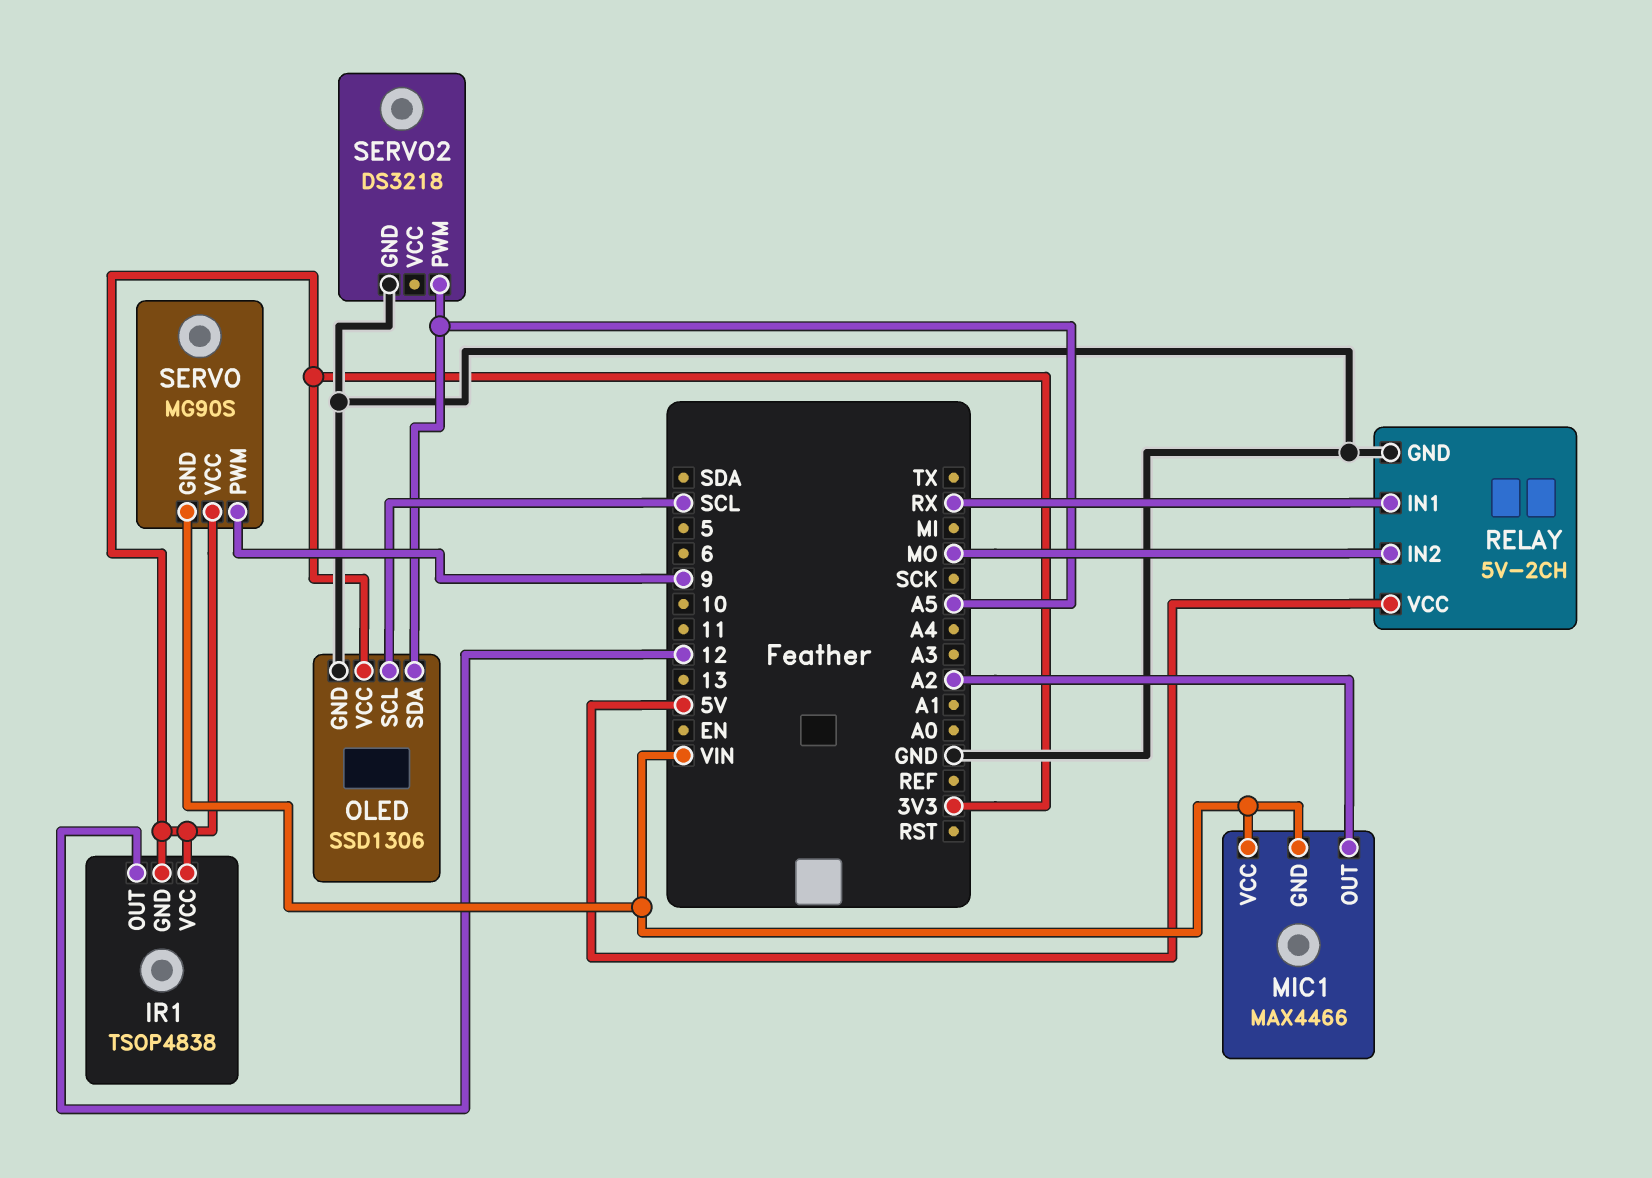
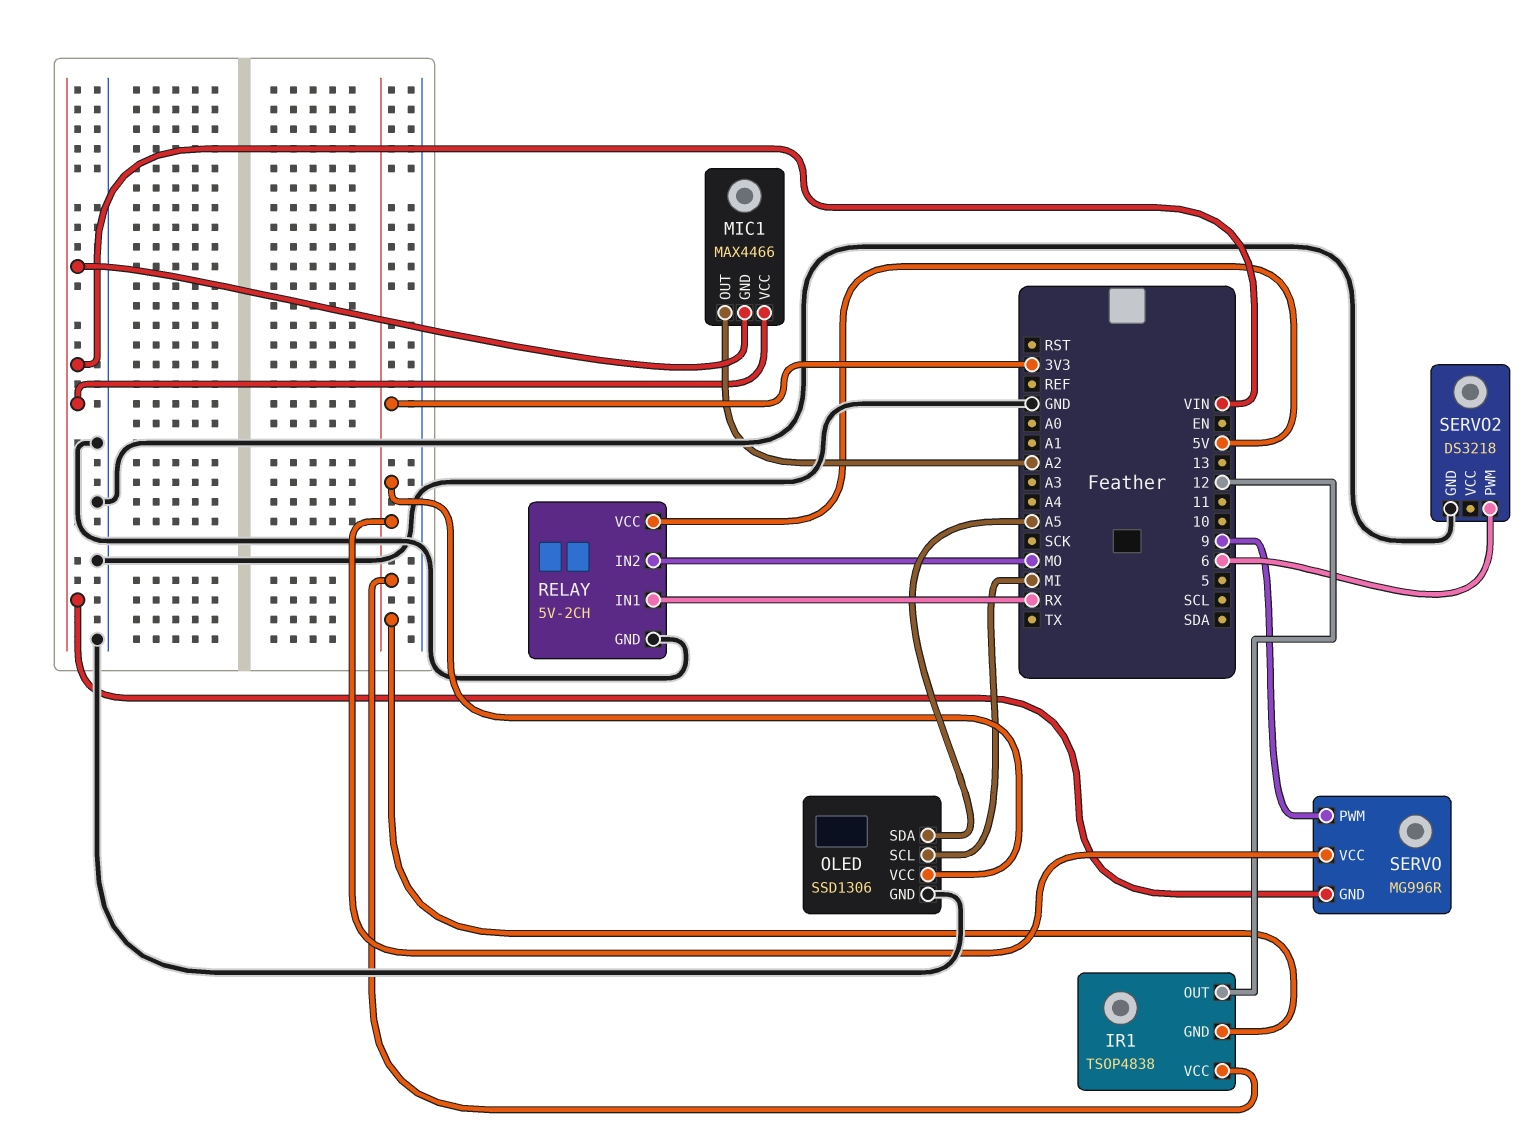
OLED pin SCL: SCL -> MI
SERVO: MG90S -> MG996R
SERVO2 pin PWM: A5 -> 6

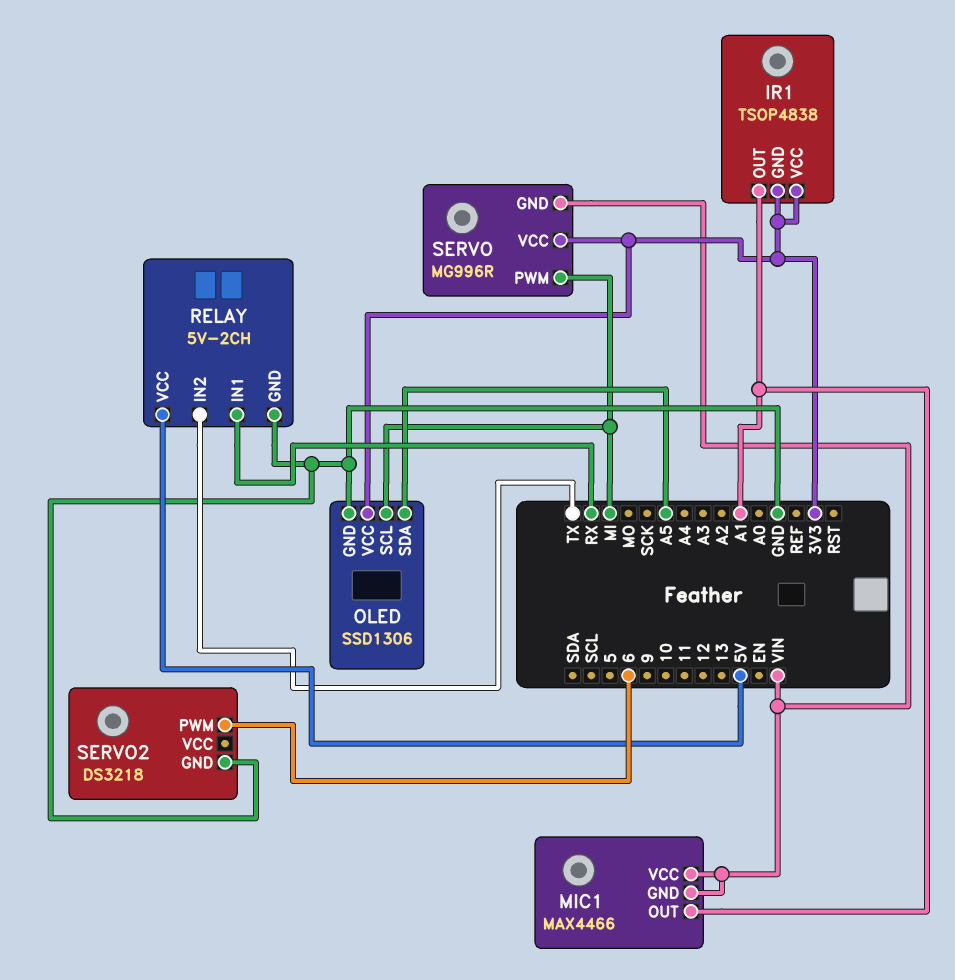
IR1 pin OUT: 12 -> A1
MIC1 pin OUT: A2 -> A1
RELAY pin IN2: MO -> TX
SERVO pin PWM: 9 -> MI

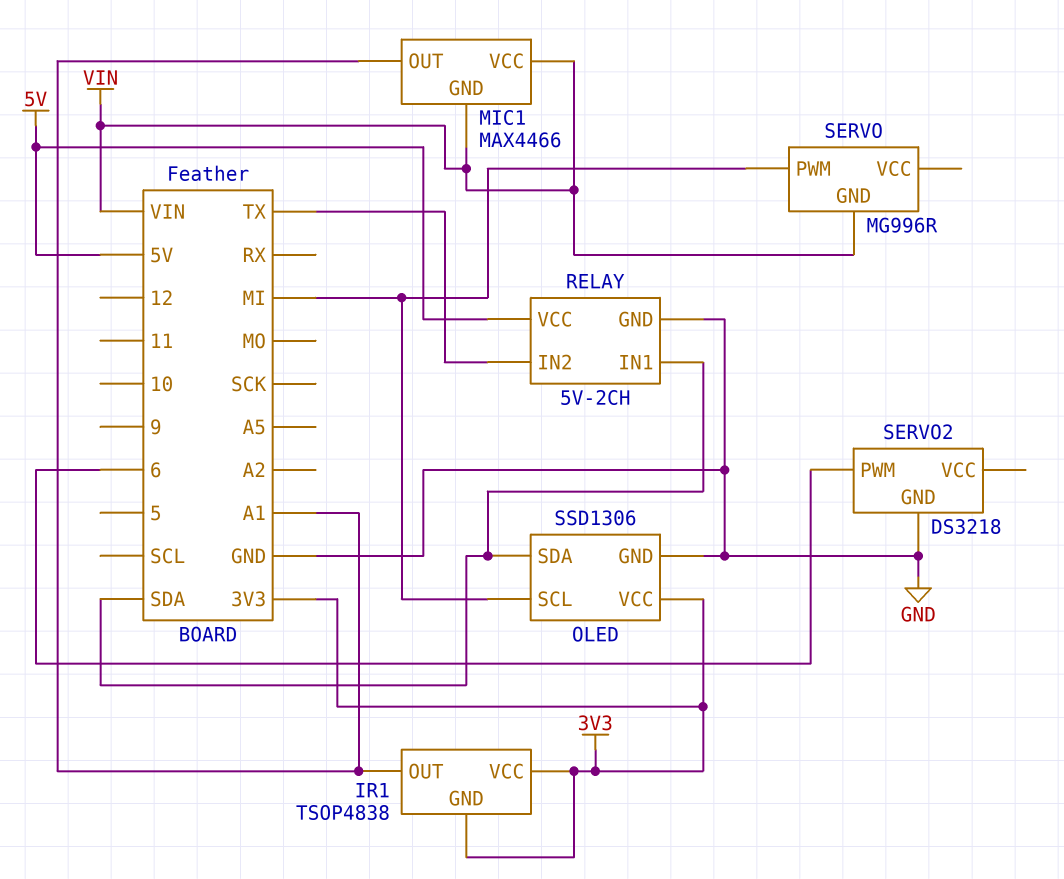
OLED pin SDA: A5 -> SDA
RELAY pin IN1: RX -> SDA
SERVO pin VCC: 3V3 -> none

